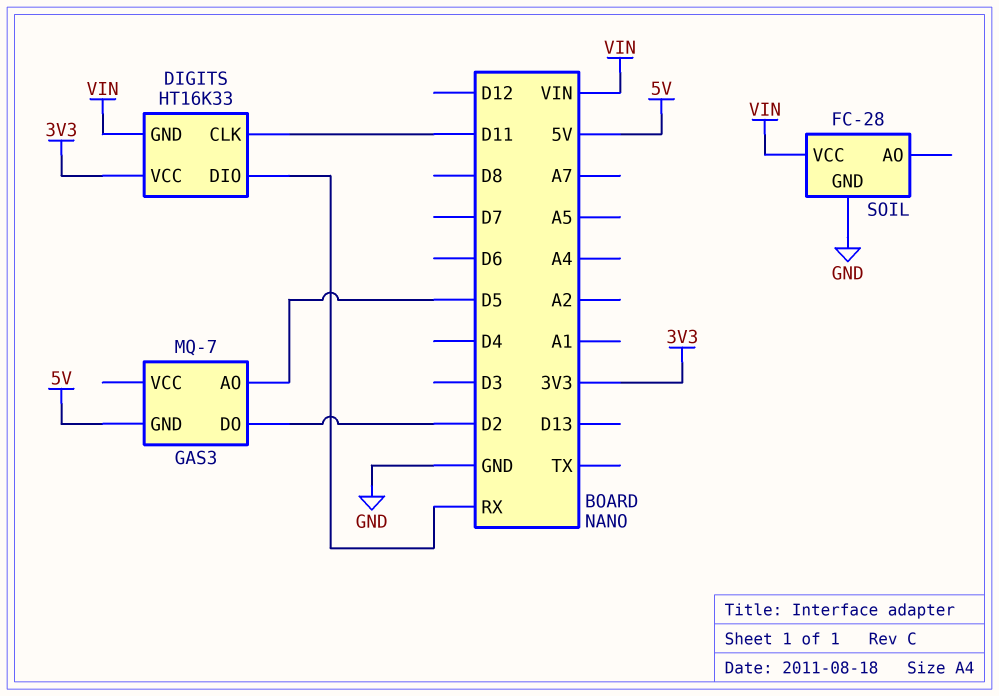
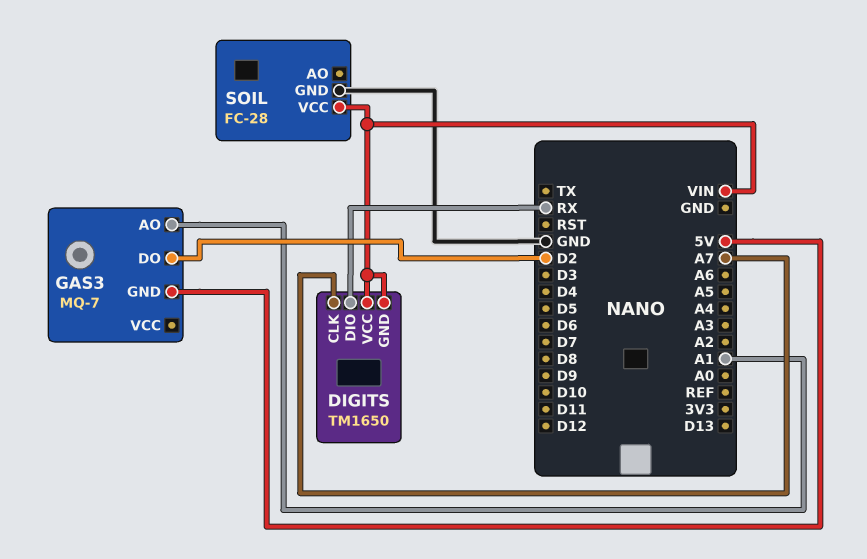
DIGITS: HT16K33 -> TM1650
DIGITS pin CLK: D11 -> A7
DIGITS pin VCC: 3V3 -> VIN
GAS3 pin AO: D5 -> A1

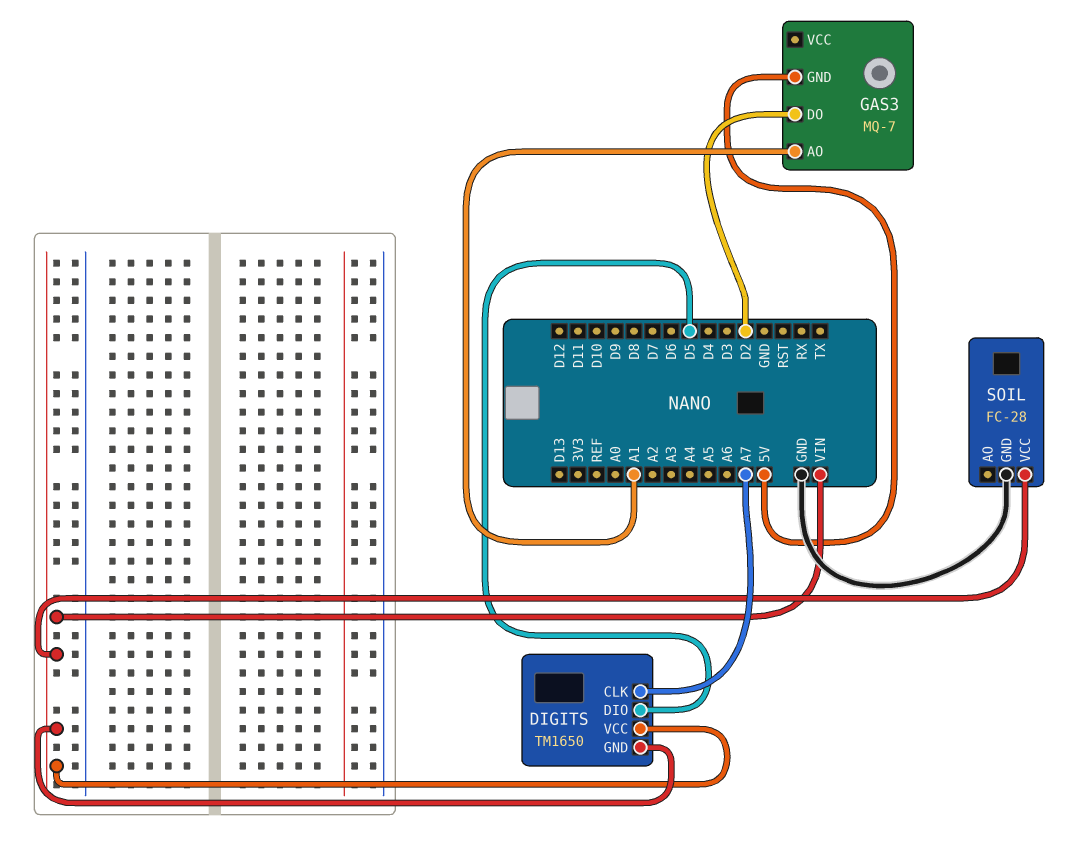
DIGITS pin DIO: RX -> D5

